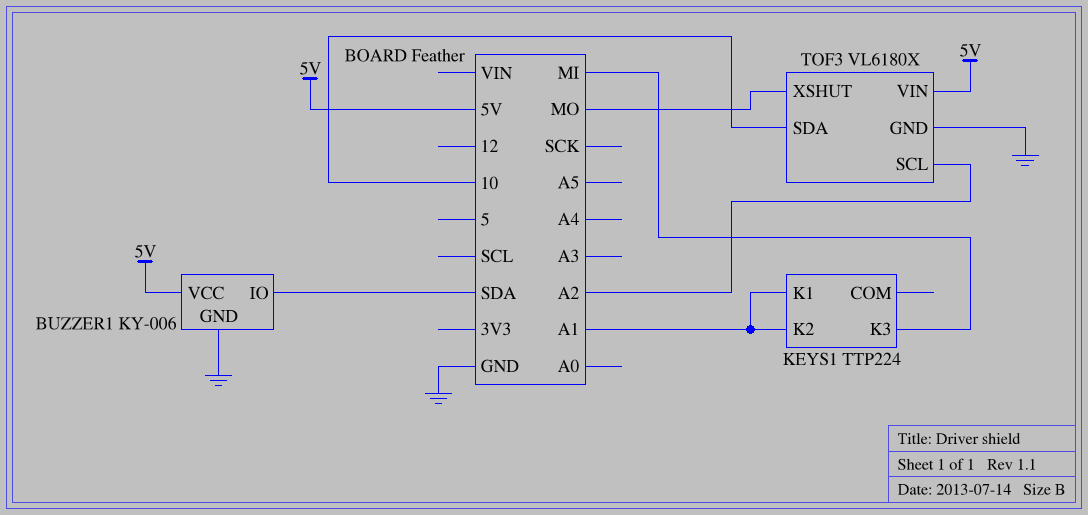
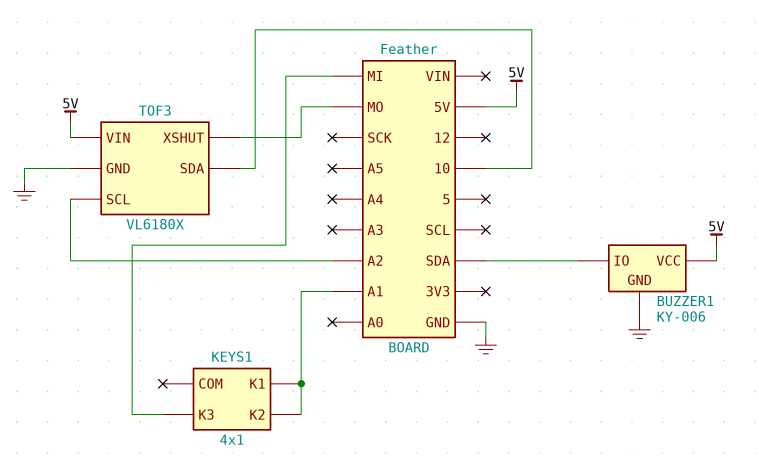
KEYS1: TTP224 -> 4x1

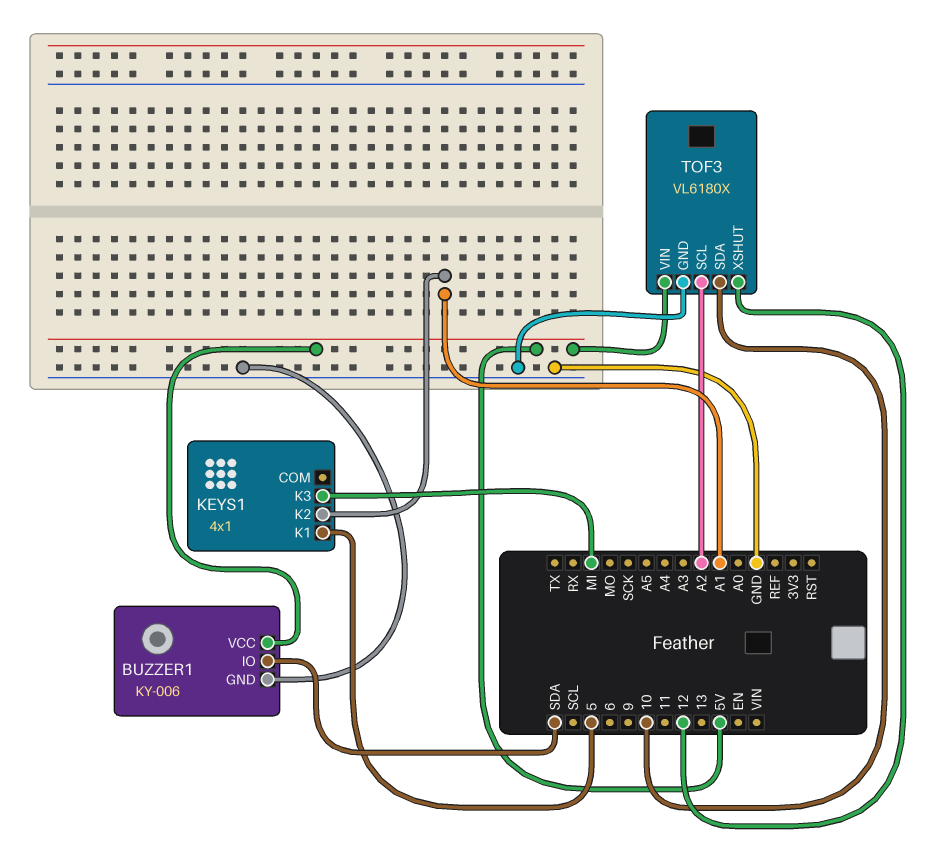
KEYS1 pin K1: A1 -> 5
TOF3 pin XSHUT: MO -> 12

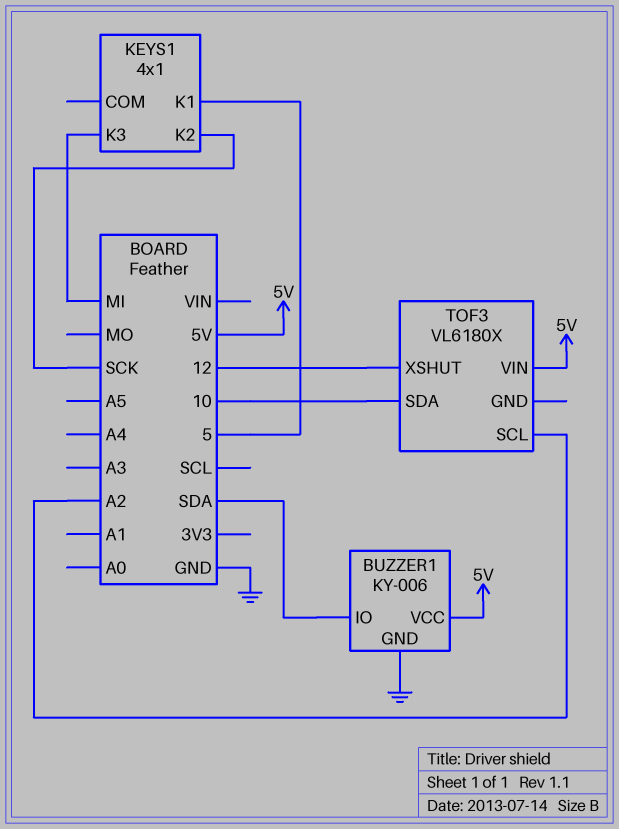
KEYS1 pin K2: A1 -> SCK
TOF3 pin GND: GND -> none

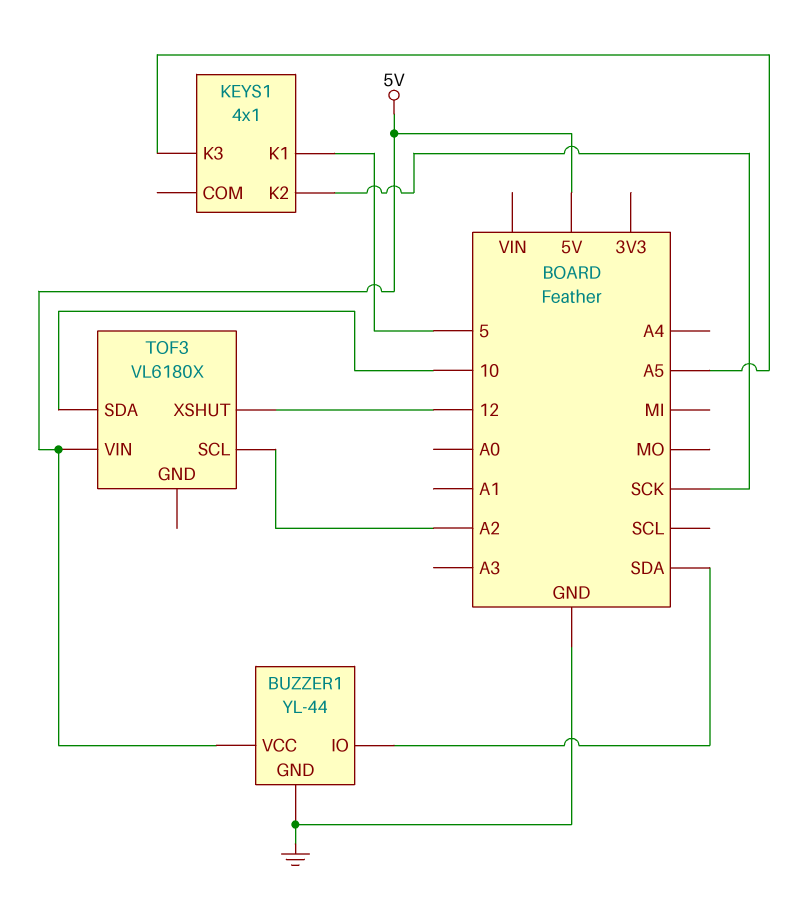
BUZZER1: KY-006 -> YL-44
KEYS1 pin K3: MI -> A5

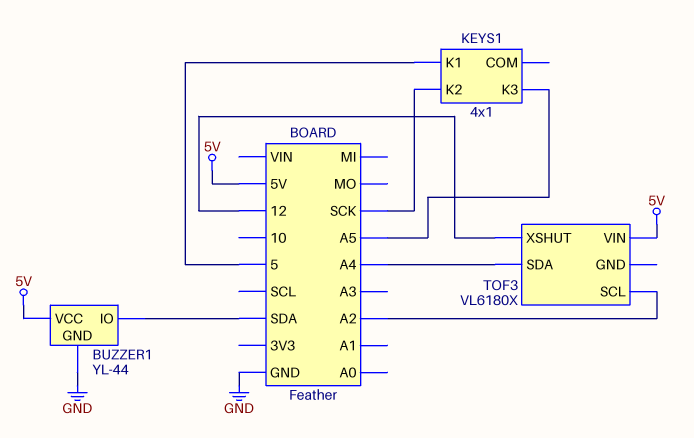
TOF3 pin SDA: 10 -> A4

